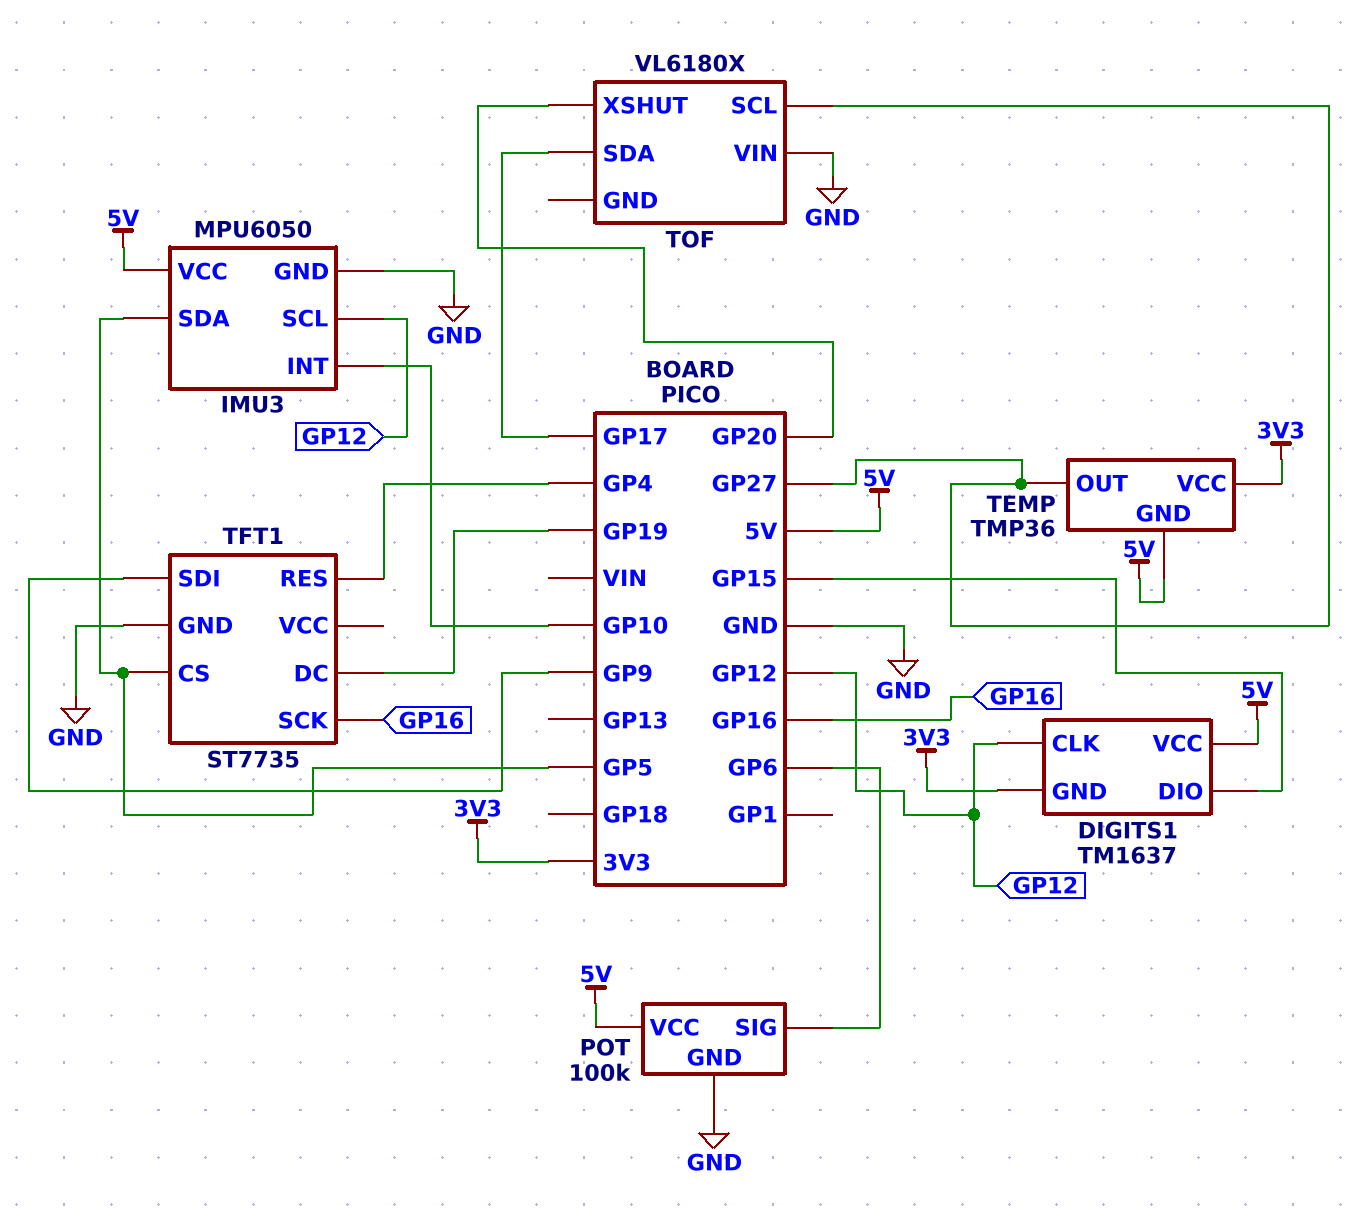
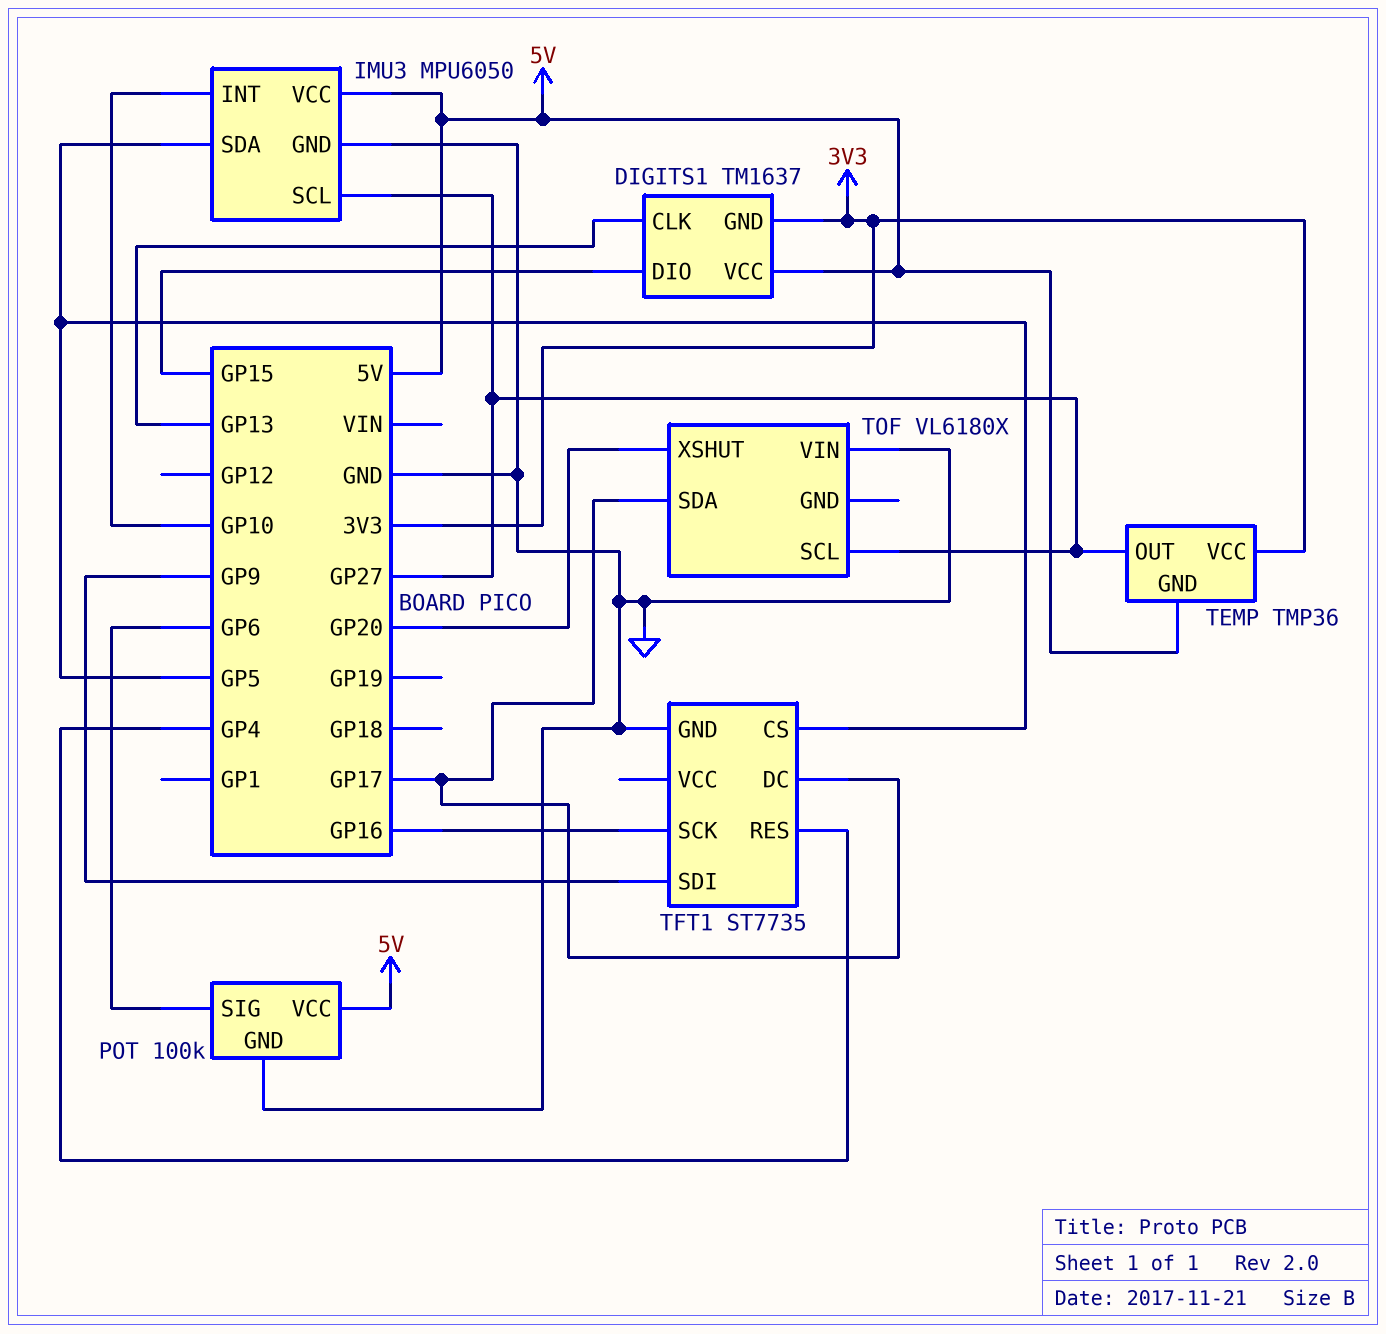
DIGITS1 pin CLK: GP12 -> GP13
IMU3 pin SCL: GP12 -> GP27
TFT1 pin DC: GP19 -> GP17

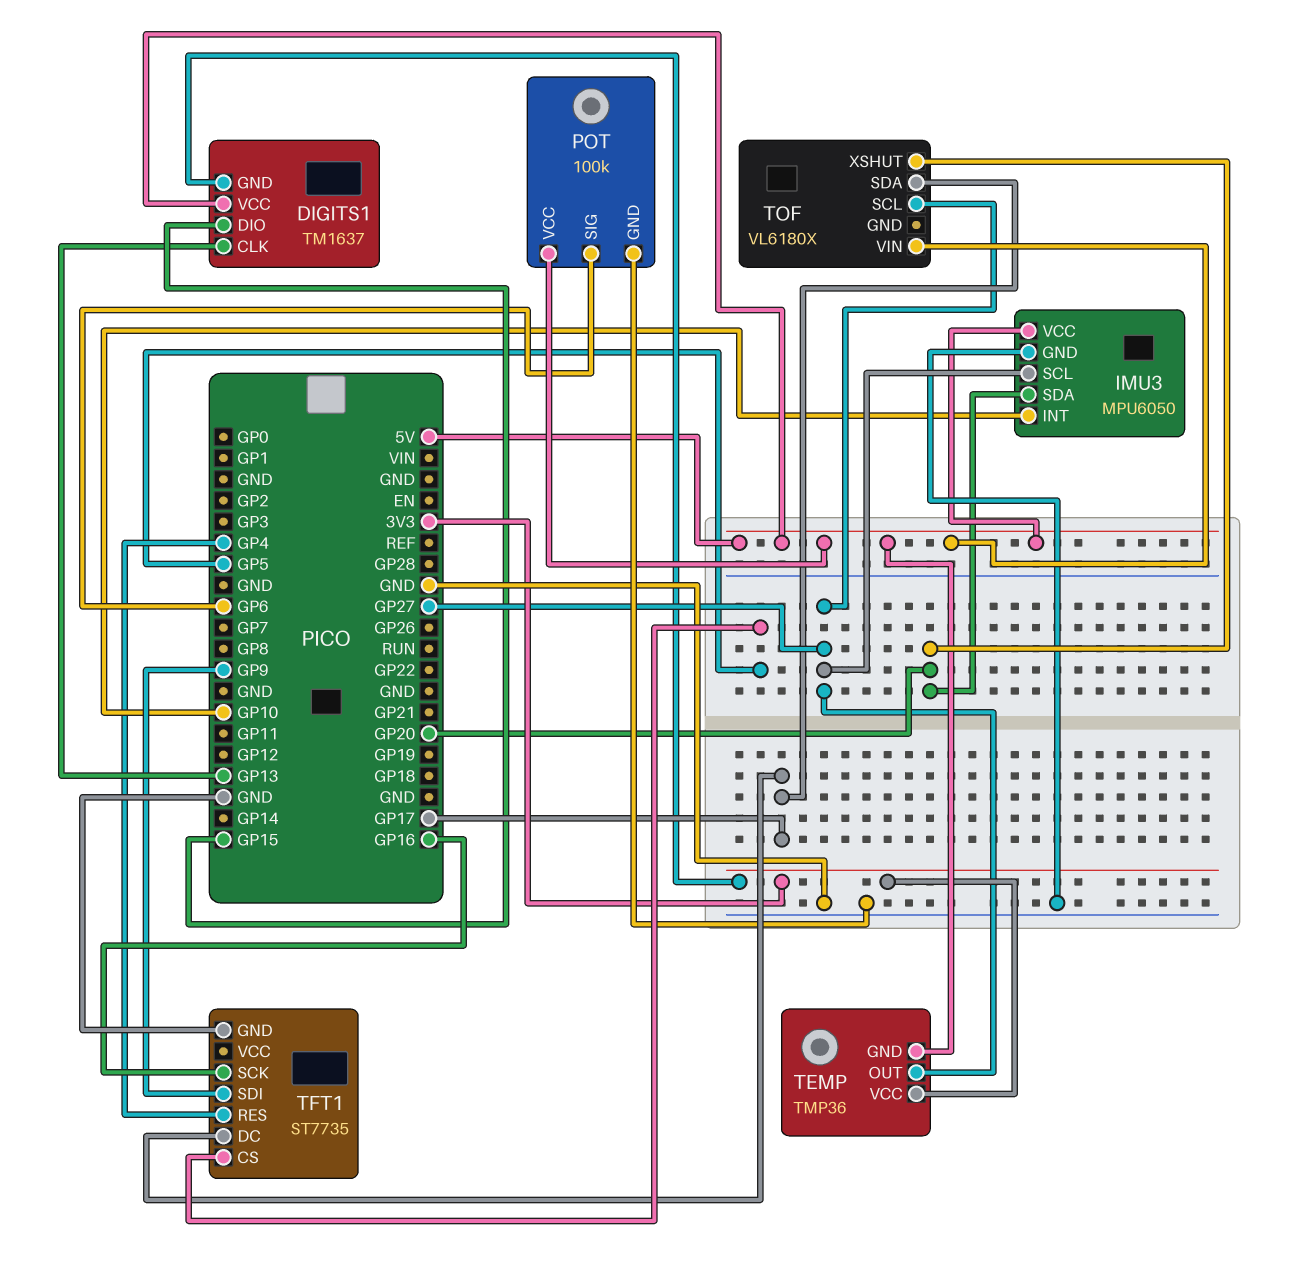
IMU3 pin SDA: GP5 -> GP20
TOF pin VIN: GND -> 5V

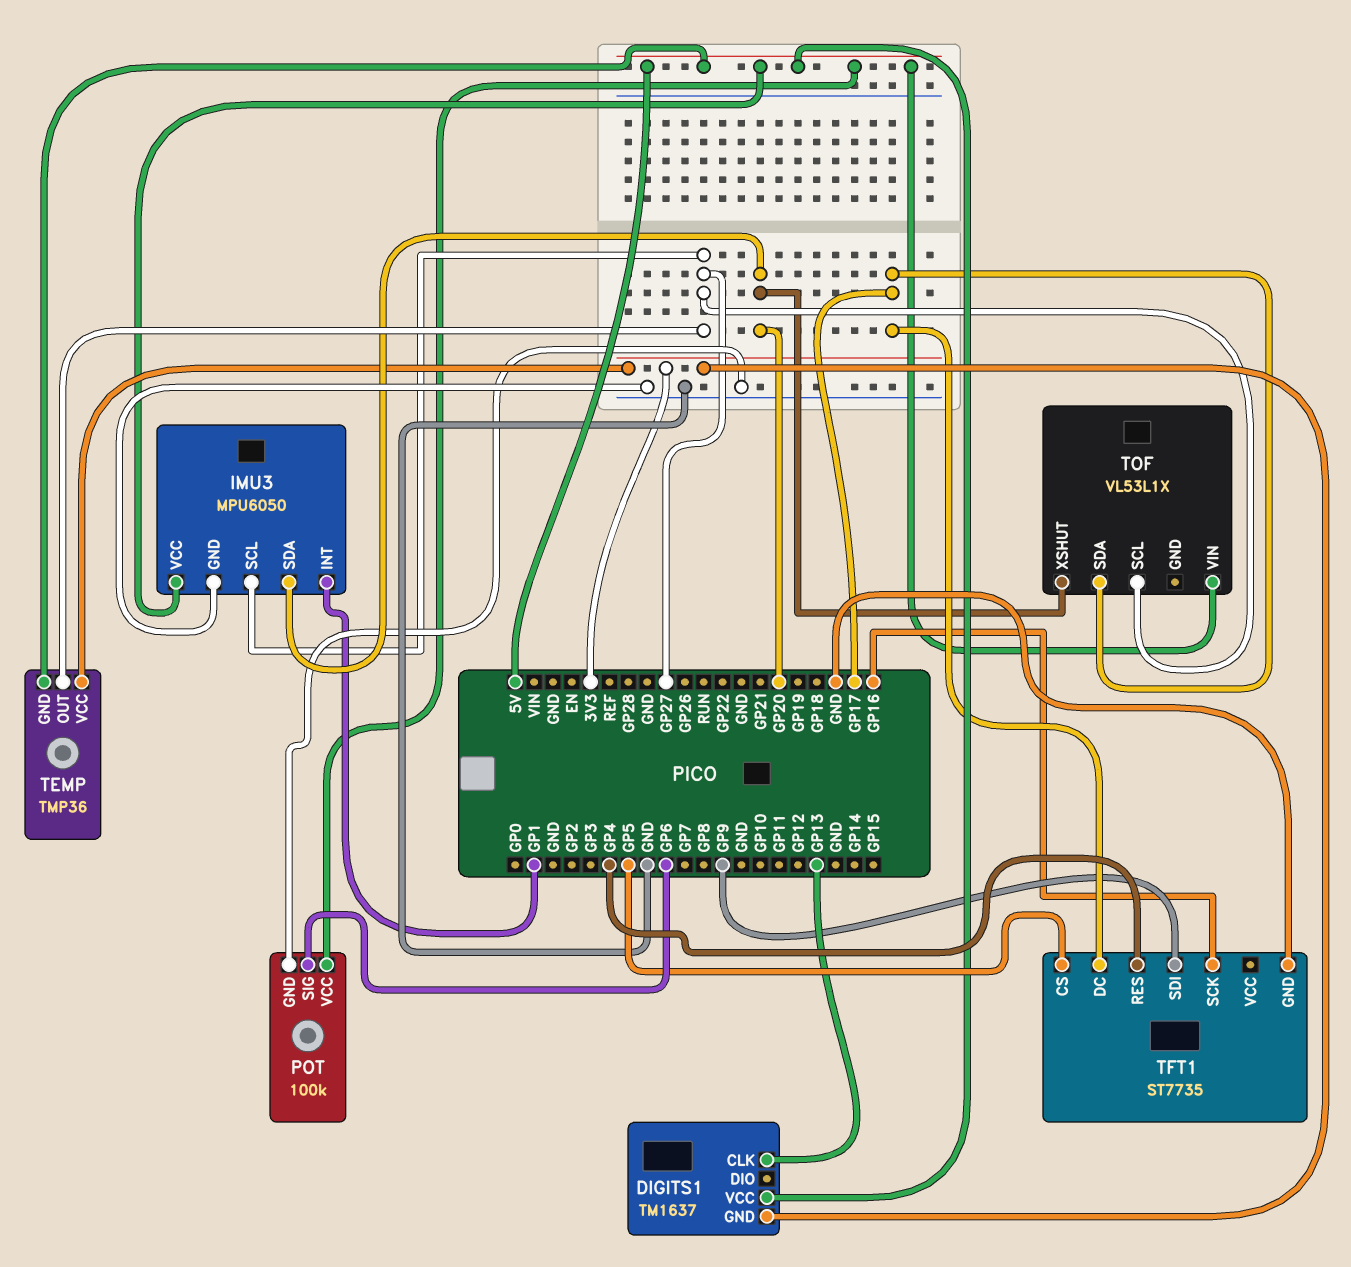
DIGITS1 pin DIO: GP15 -> none
IMU3 pin INT: GP10 -> GP1
TOF: VL6180X -> VL53L1X

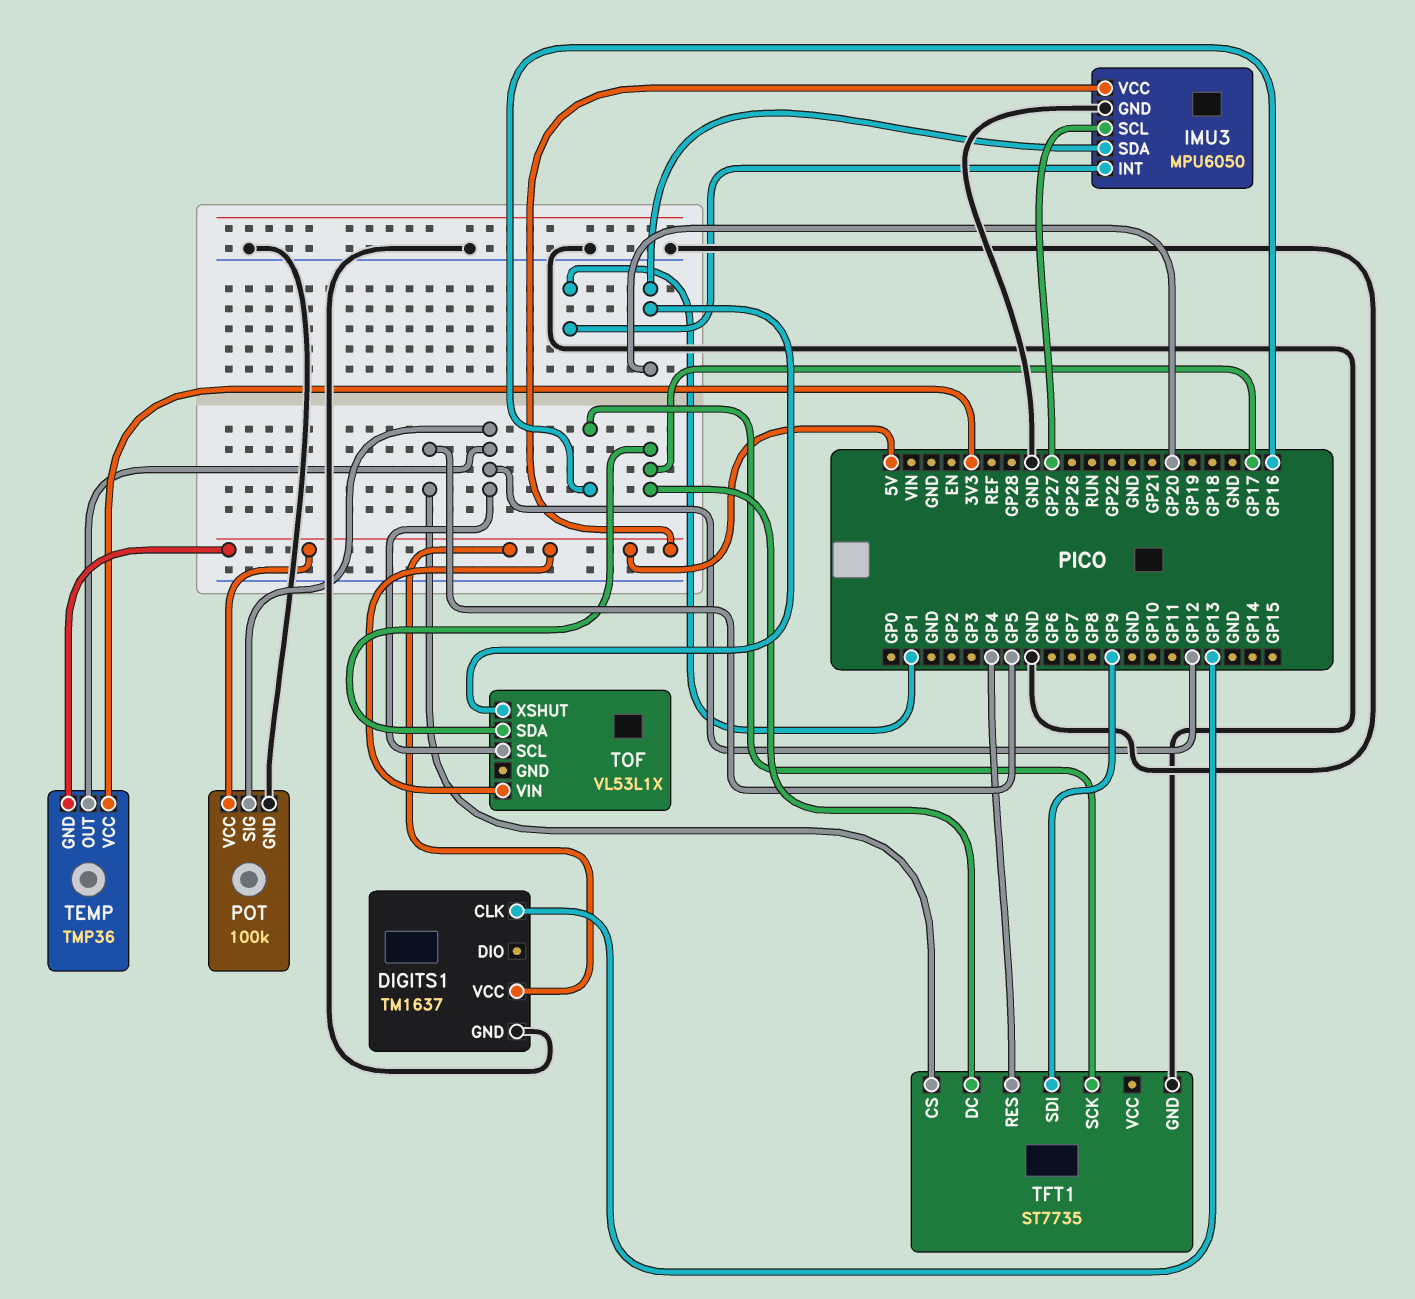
DIGITS1 pin GND: 3V3 -> GND
POT pin SIG: GP6 -> GP12
TEMP pin OUT: GP27 -> GP12
TOF pin SCL: GP27 -> GP12

